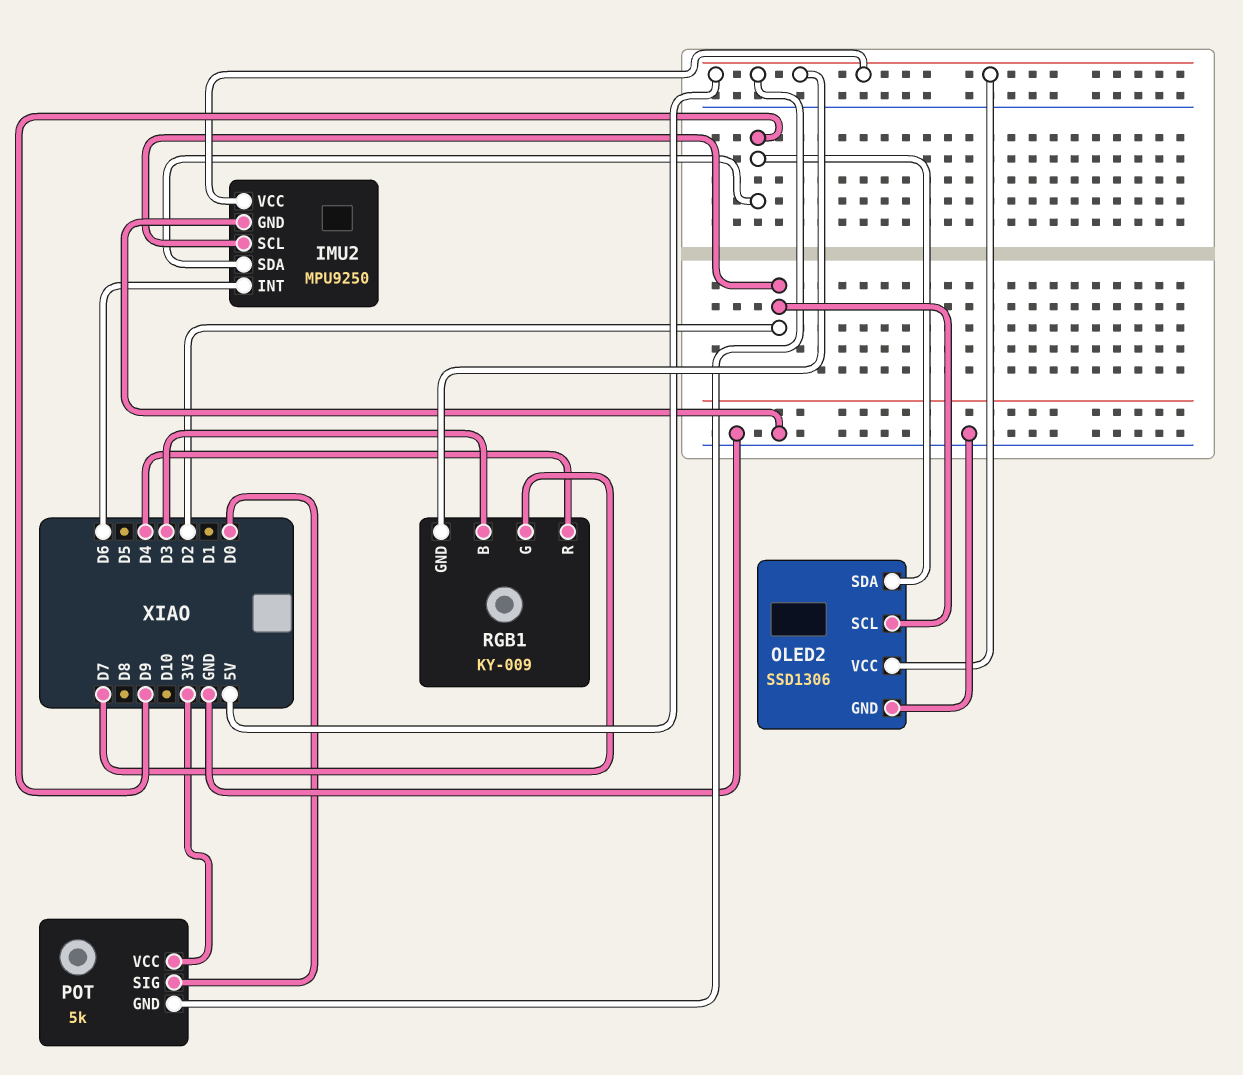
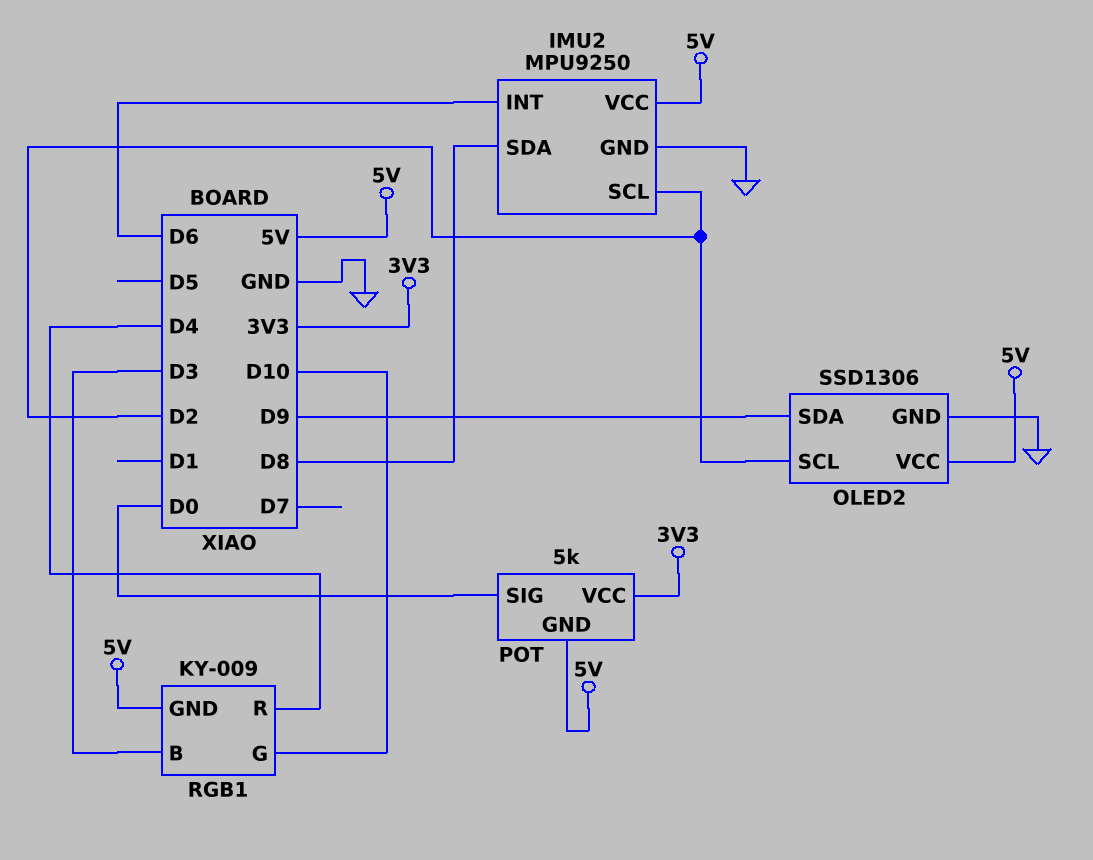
IMU2 pin SDA: D9 -> D8
RGB1 pin G: D7 -> D10

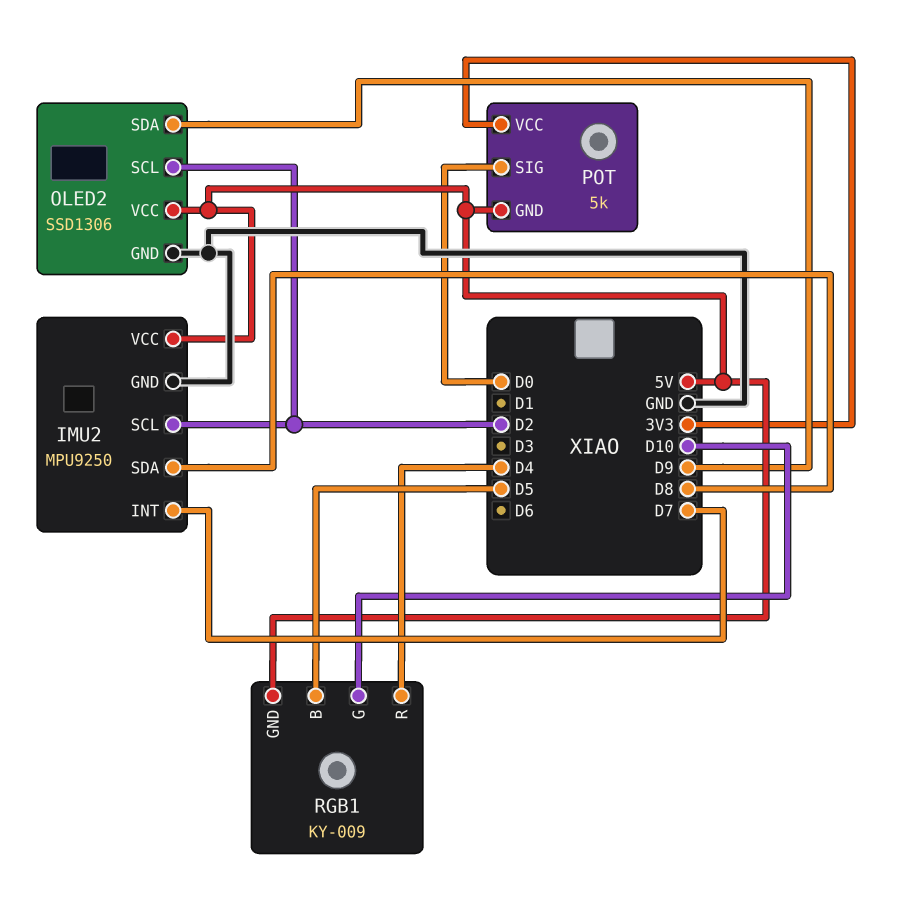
IMU2 pin INT: D6 -> D7
RGB1 pin B: D3 -> D5

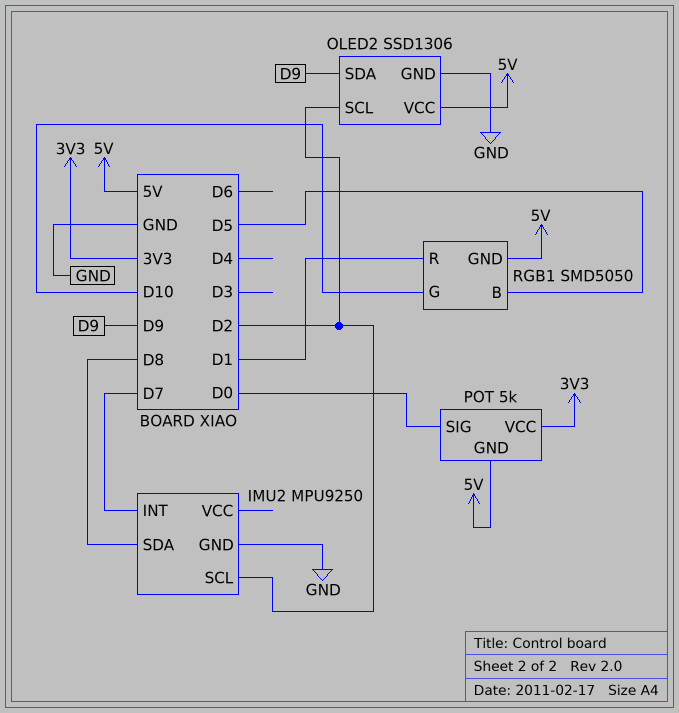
IMU2 pin VCC: 5V -> none
RGB1: KY-009 -> SMD5050
RGB1 pin R: D4 -> D1

